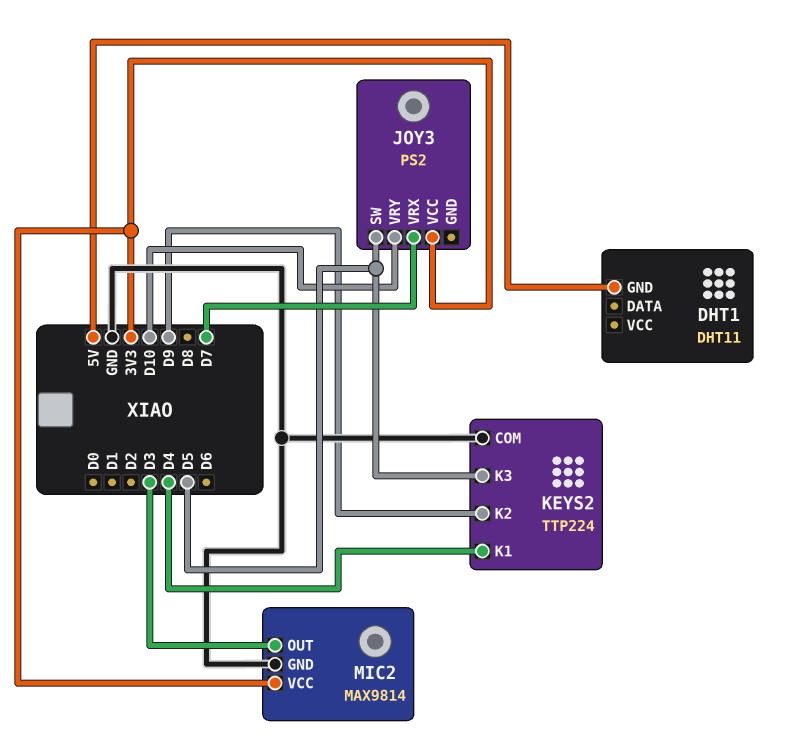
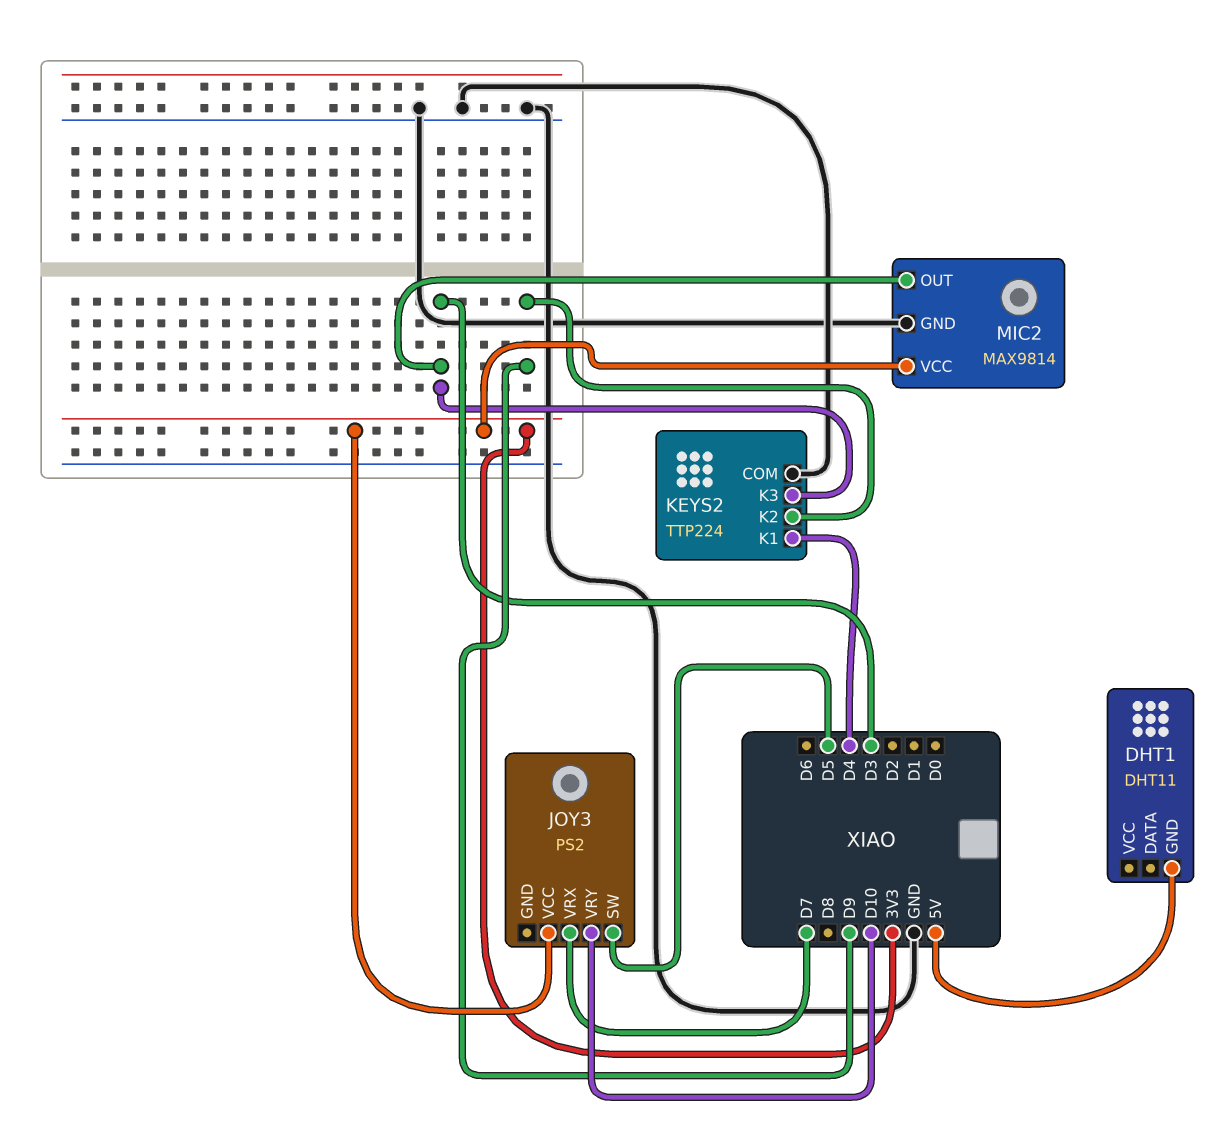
KEYS2 pin K3: D5 -> D3

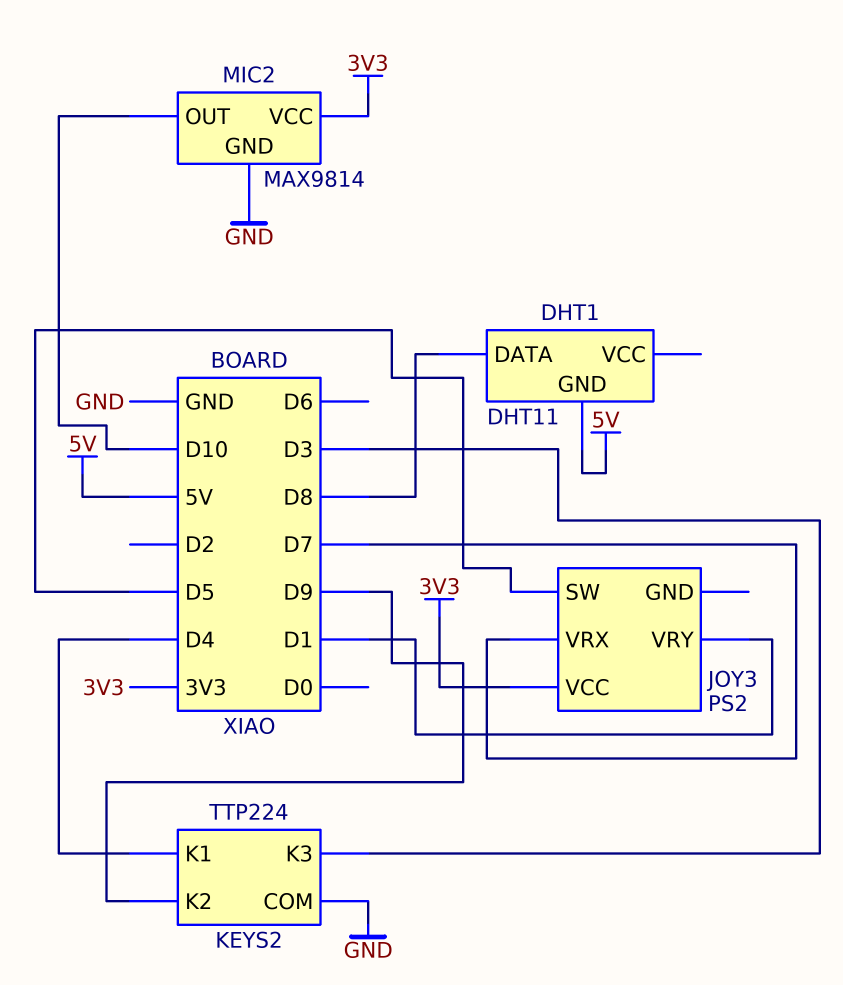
DHT1 pin DATA: none -> D8
JOY3 pin VRY: D10 -> D1
MIC2 pin OUT: D3 -> D10

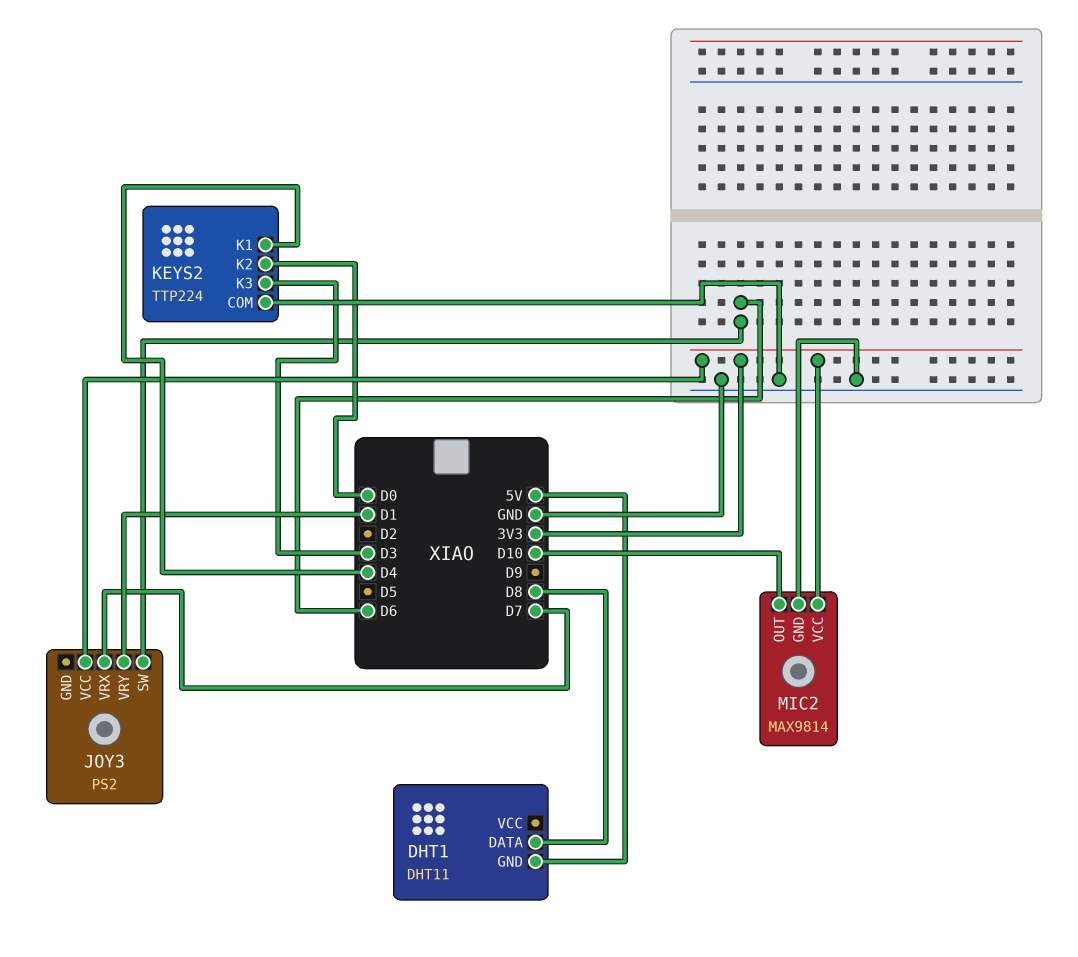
JOY3 pin SW: D5 -> D6
KEYS2 pin K2: D9 -> D0

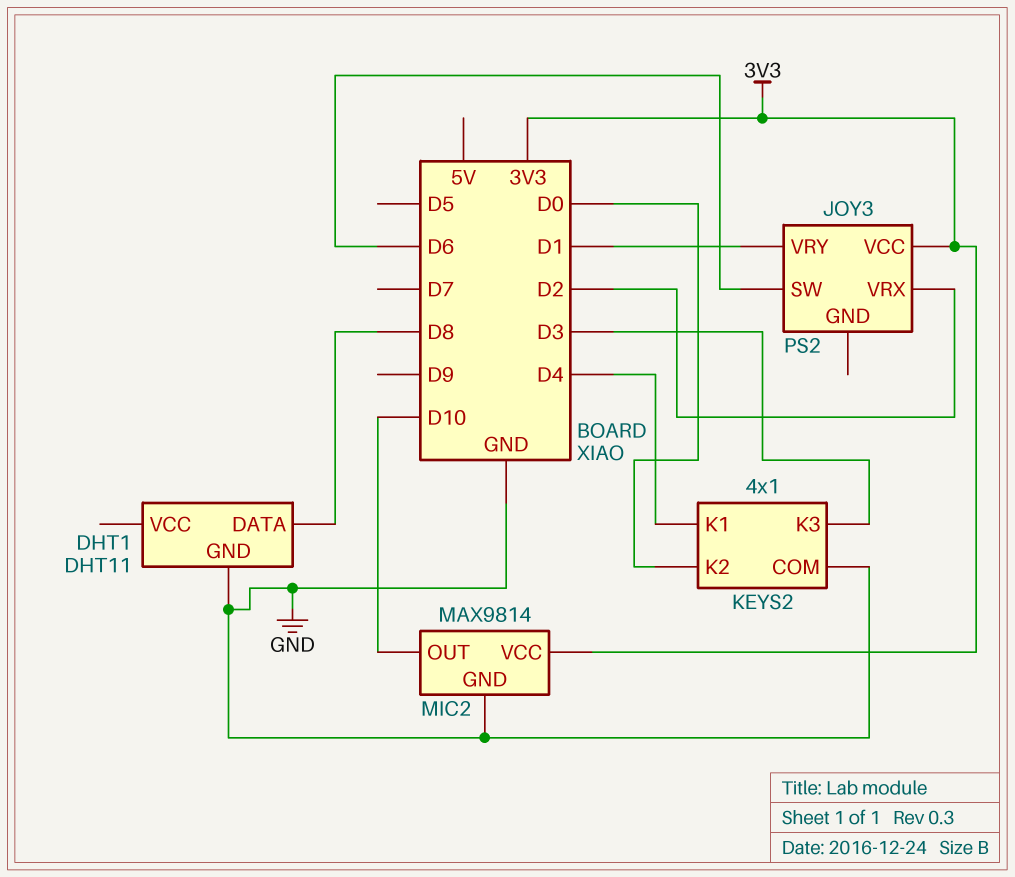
DHT1 pin GND: 5V -> GND
JOY3 pin VRX: D7 -> D2
KEYS2: TTP224 -> 4x1

